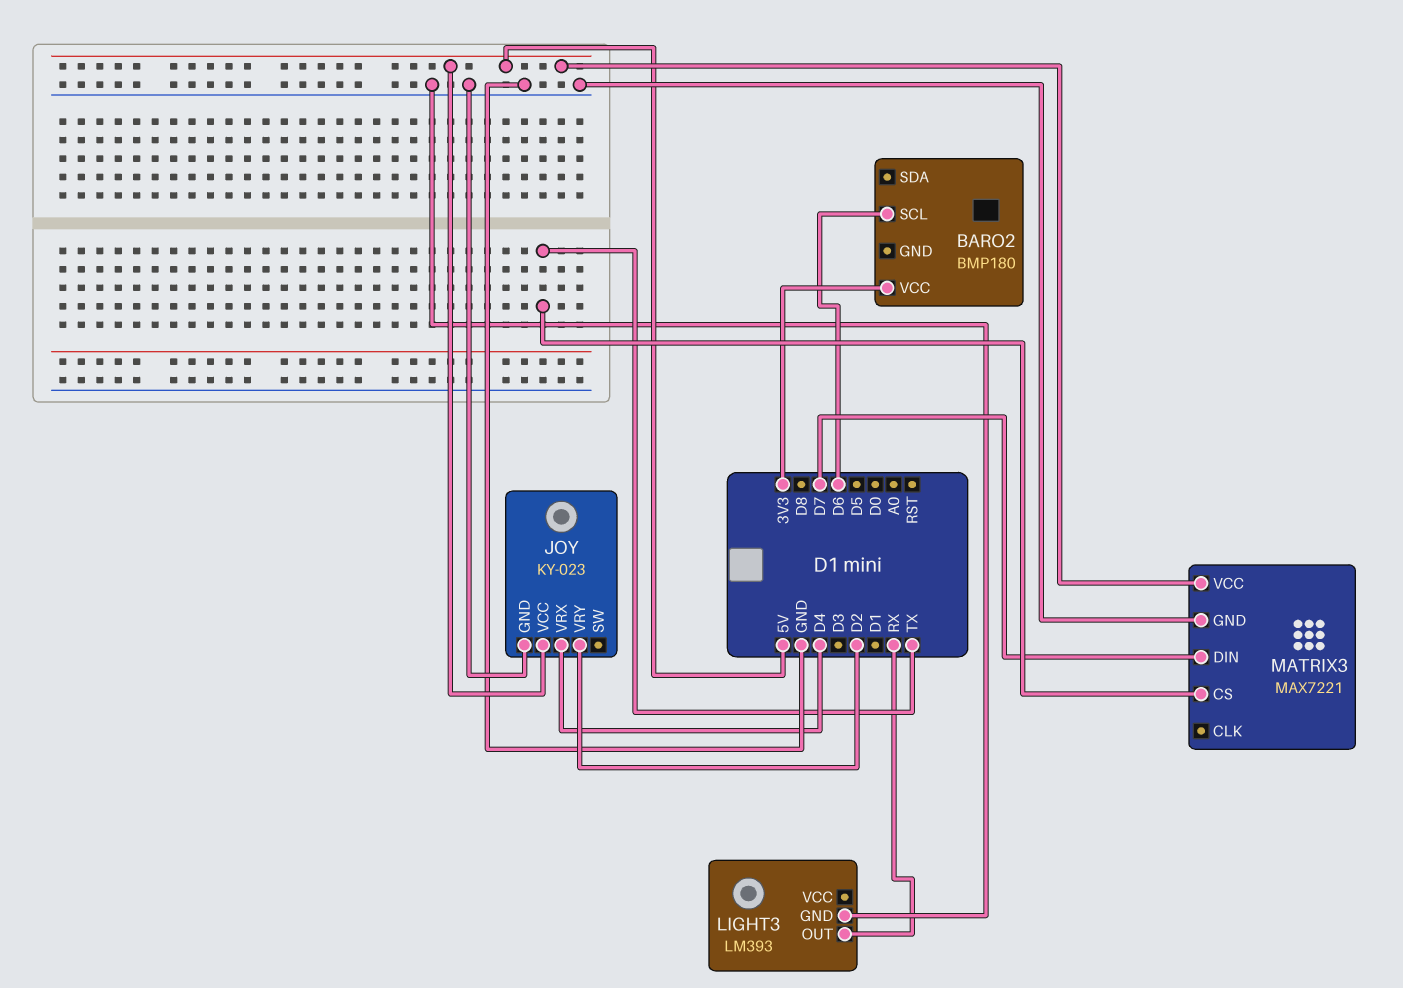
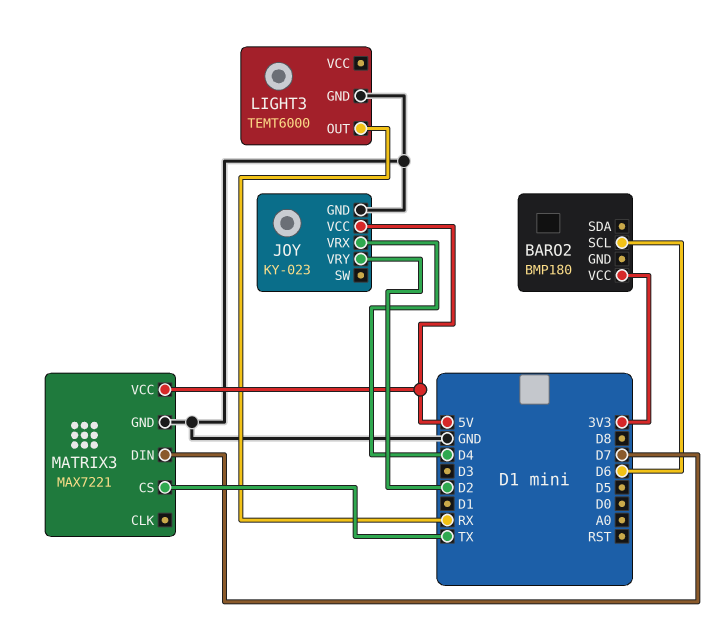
LIGHT3: LM393 -> TEMT6000

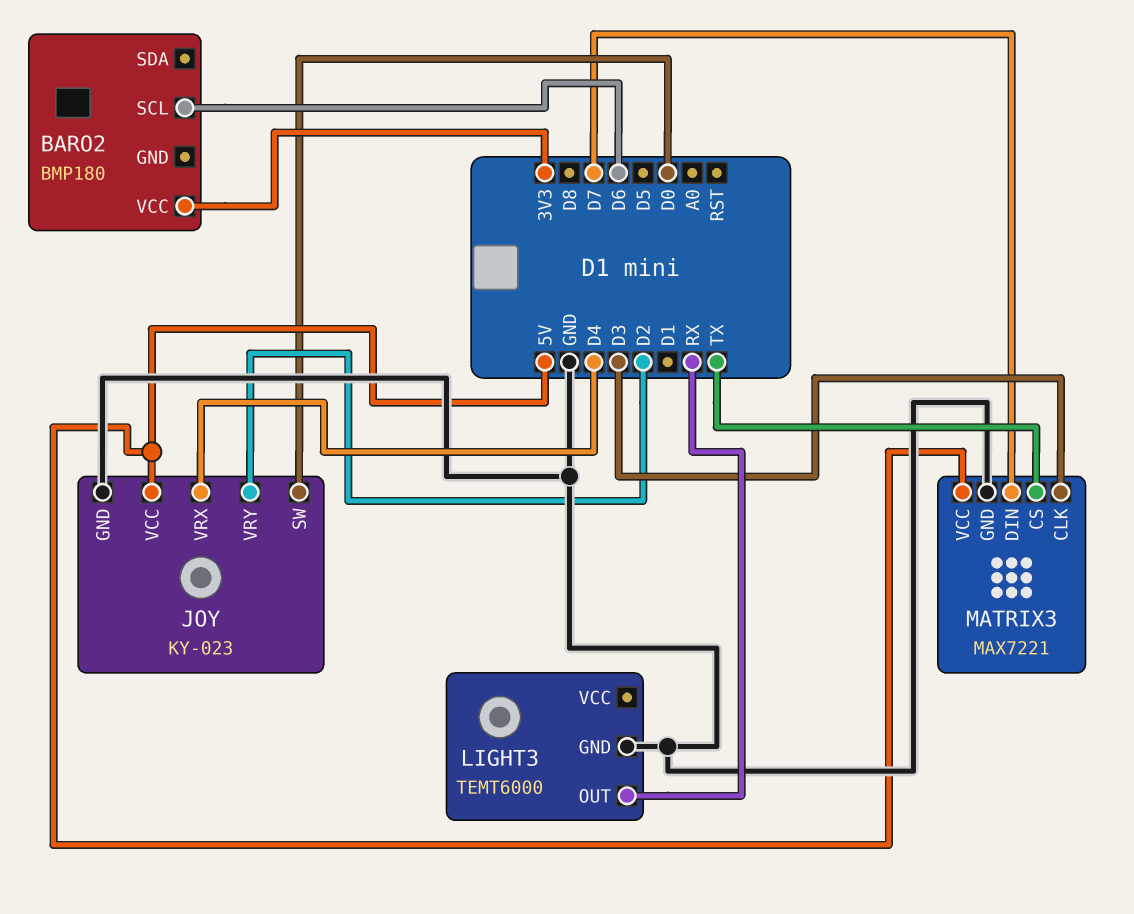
JOY pin SW: none -> D0
MATRIX3 pin CLK: none -> D3

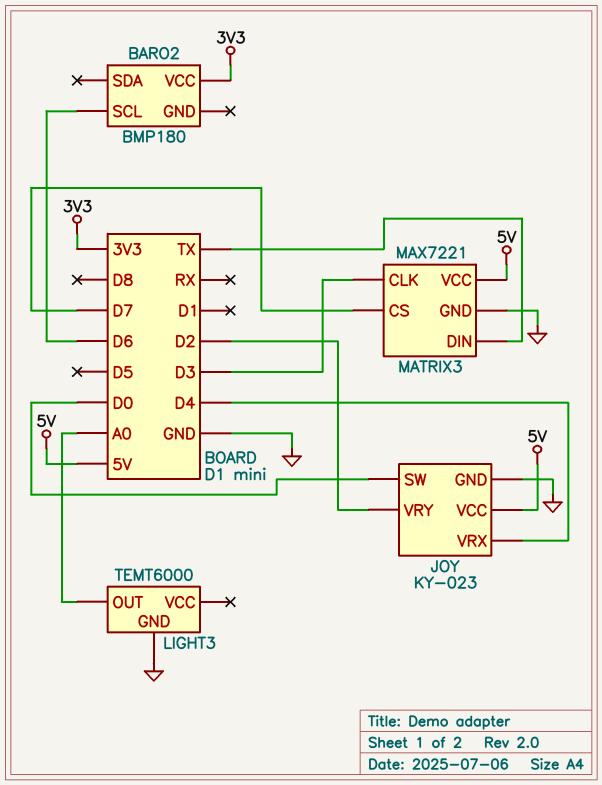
LIGHT3 pin OUT: RX -> A0
MATRIX3 pin CS: TX -> D7
MATRIX3 pin DIN: D7 -> TX

